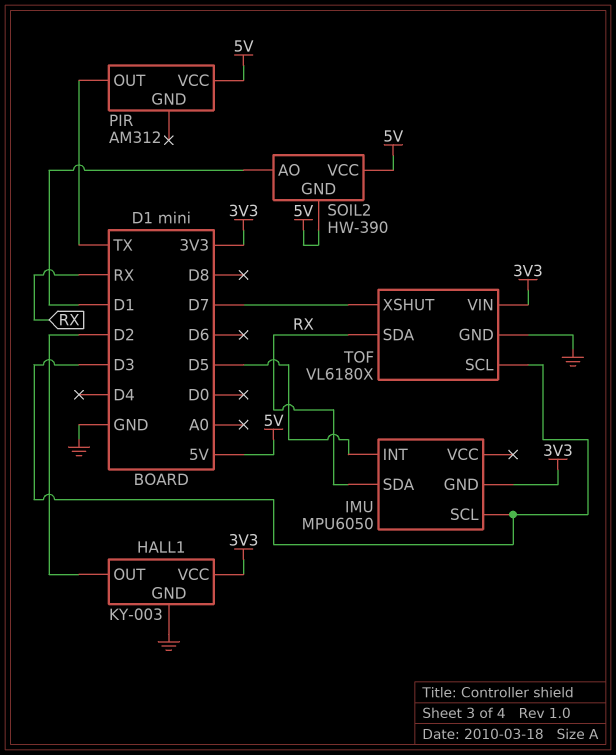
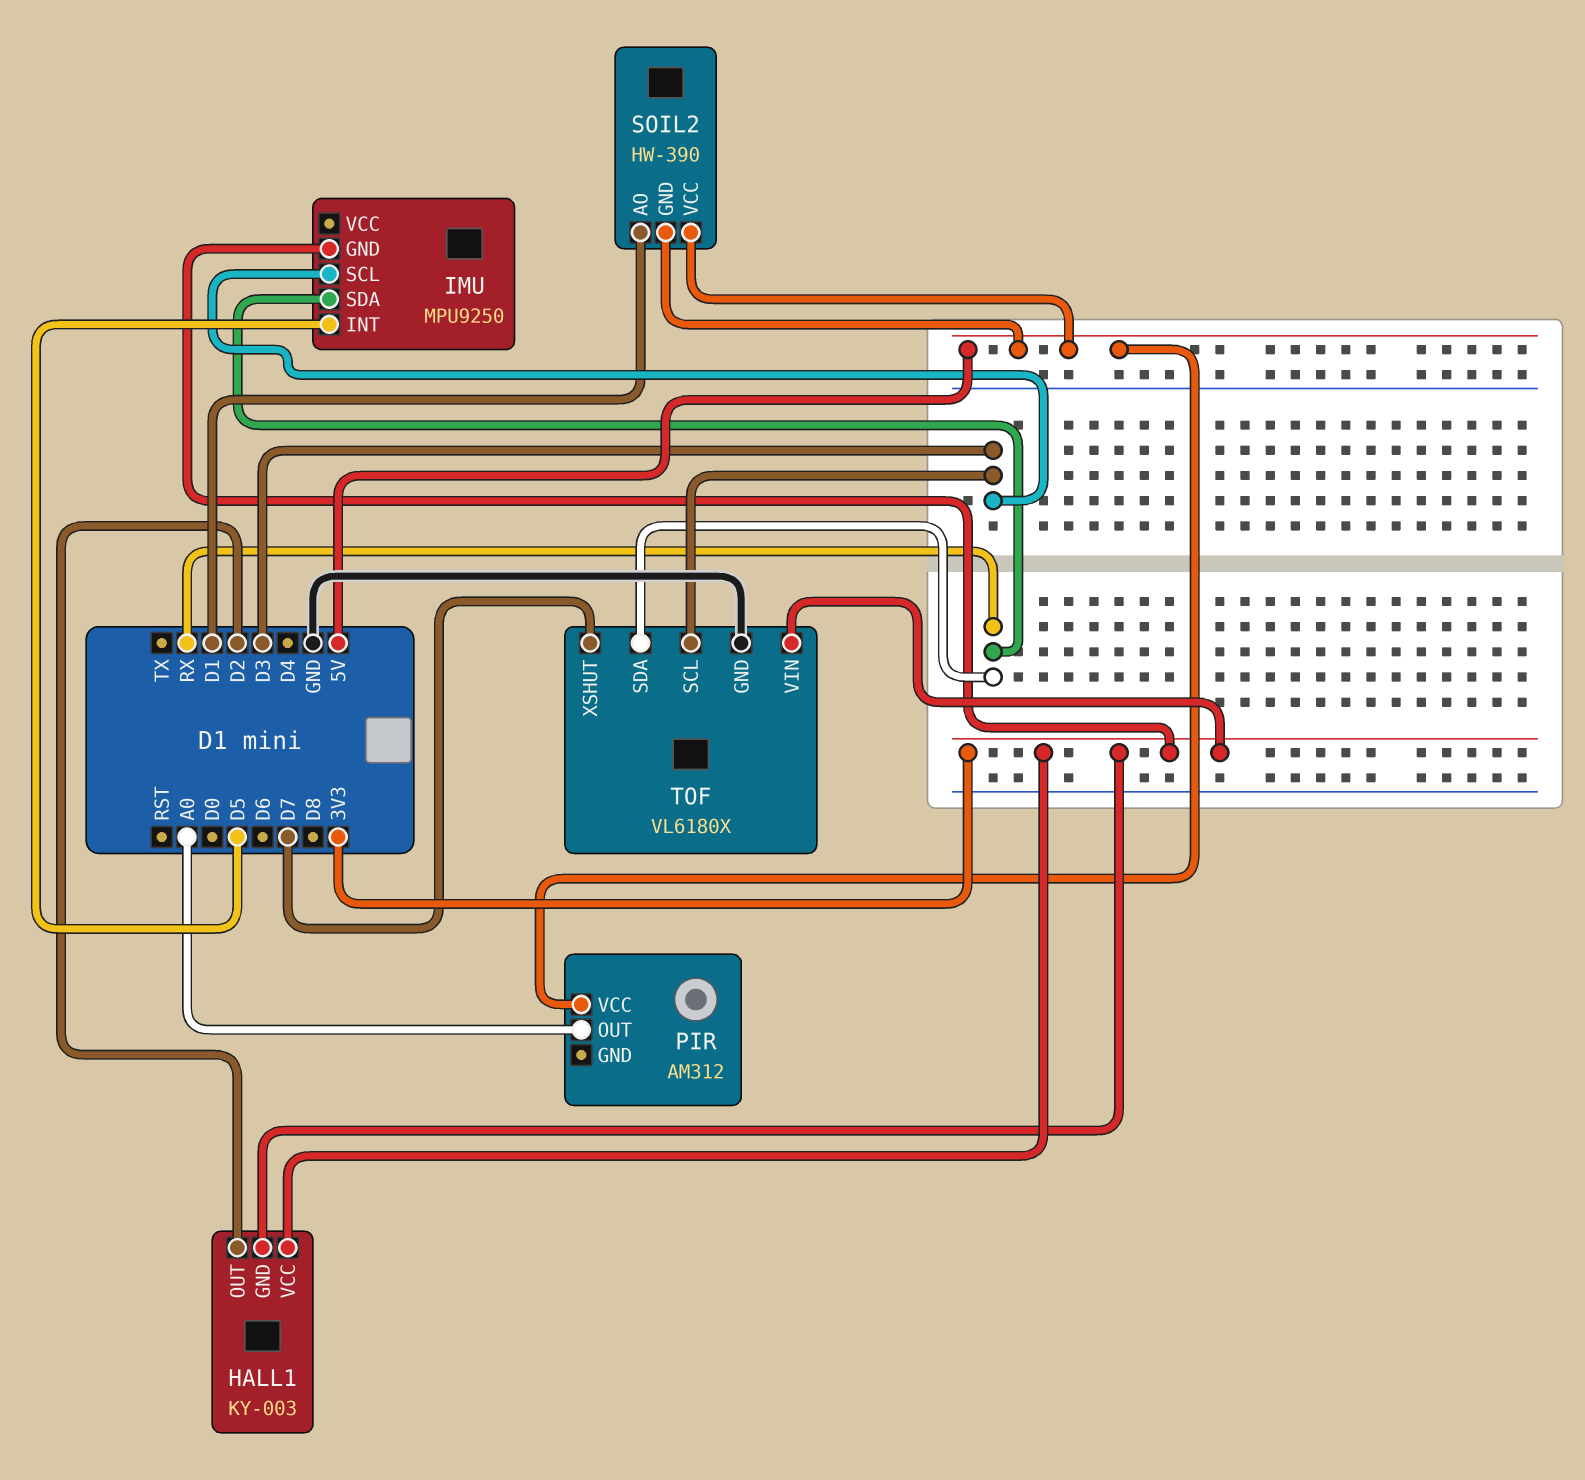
HALL1 pin GND: GND -> 3V3
IMU: MPU6050 -> MPU9250
PIR pin OUT: TX -> A0

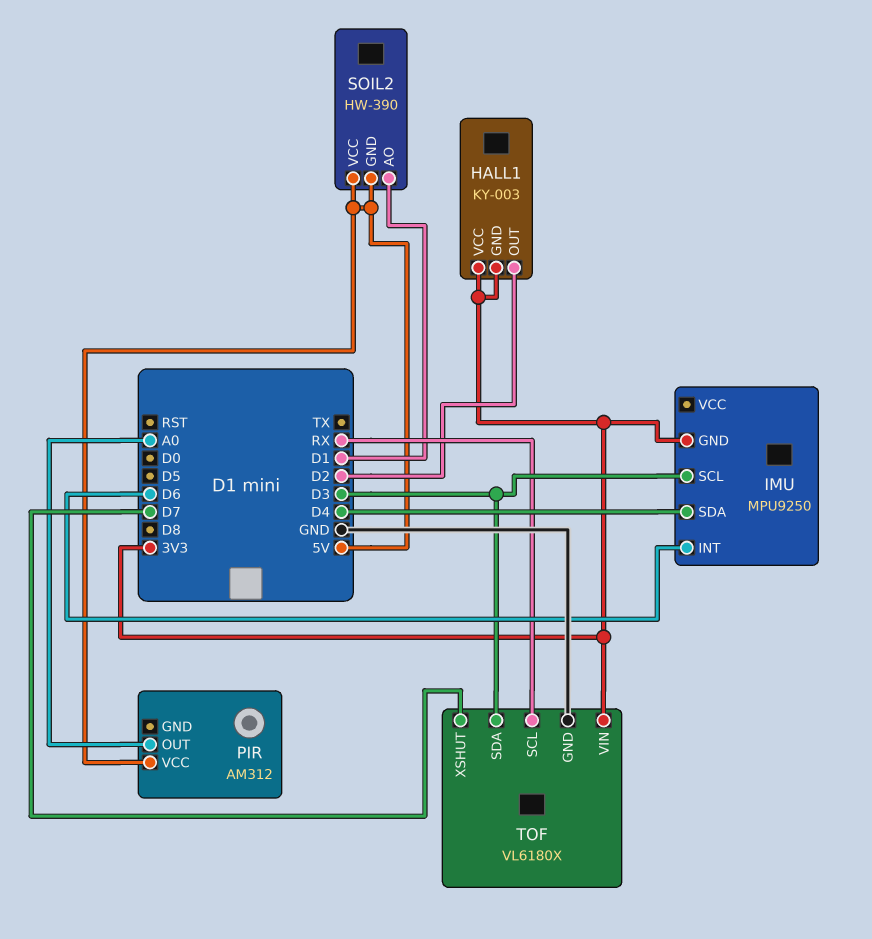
IMU pin INT: D5 -> D6
IMU pin SDA: RX -> D4
TOF pin SCL: D3 -> RX
TOF pin SDA: RX -> D3

